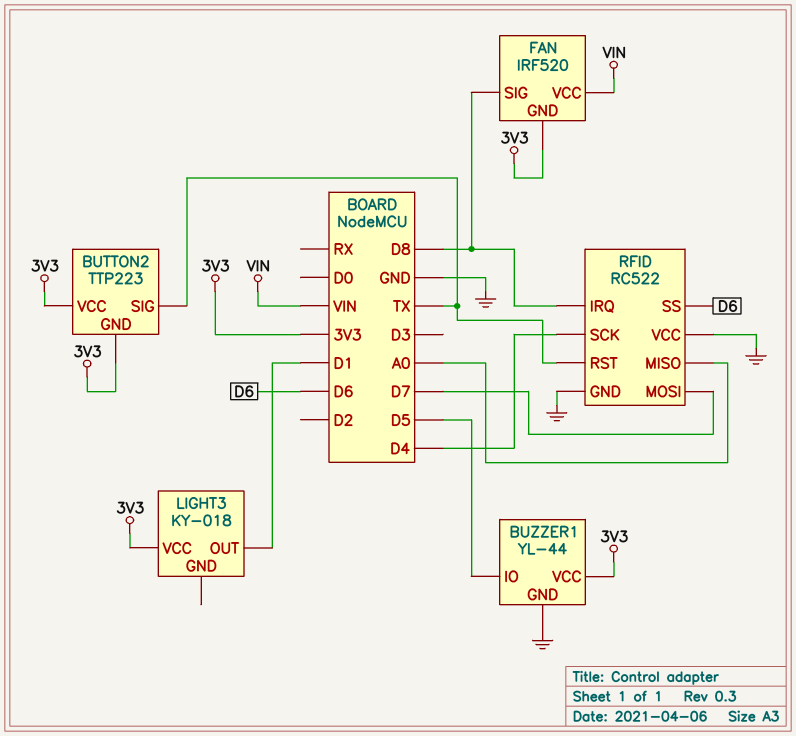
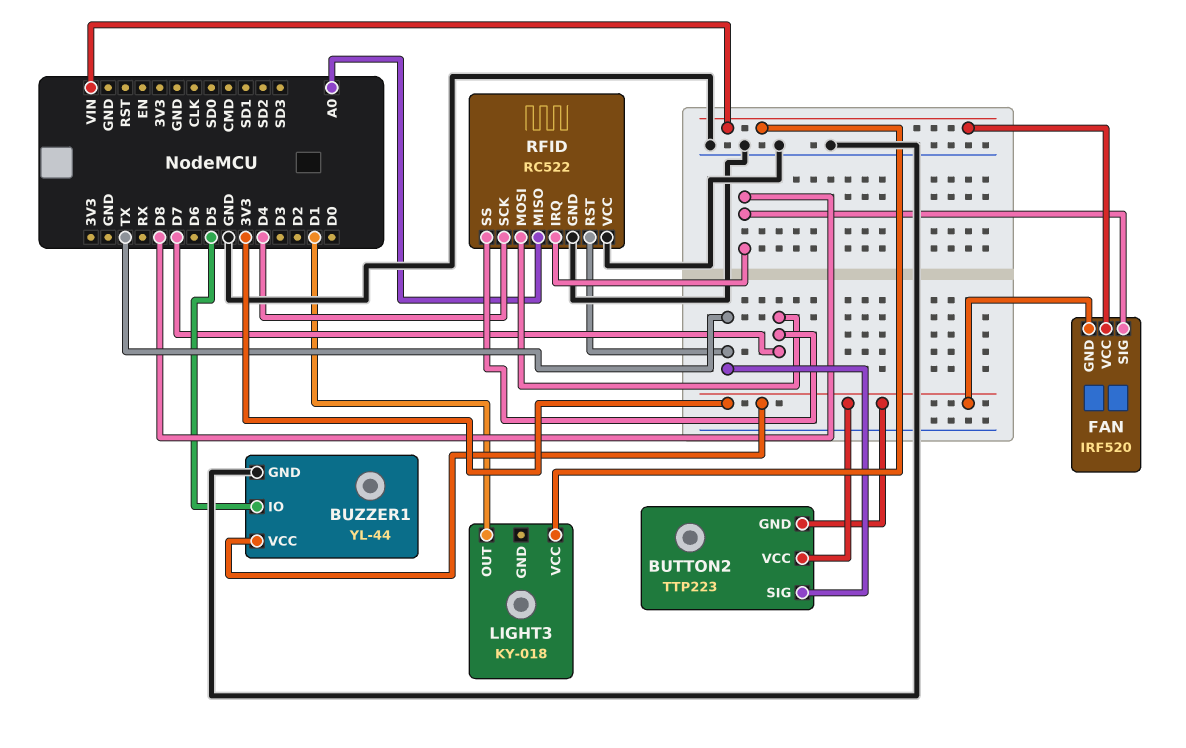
LIGHT3 pin VCC: 3V3 -> VIN
RFID pin SS: D6 -> D7

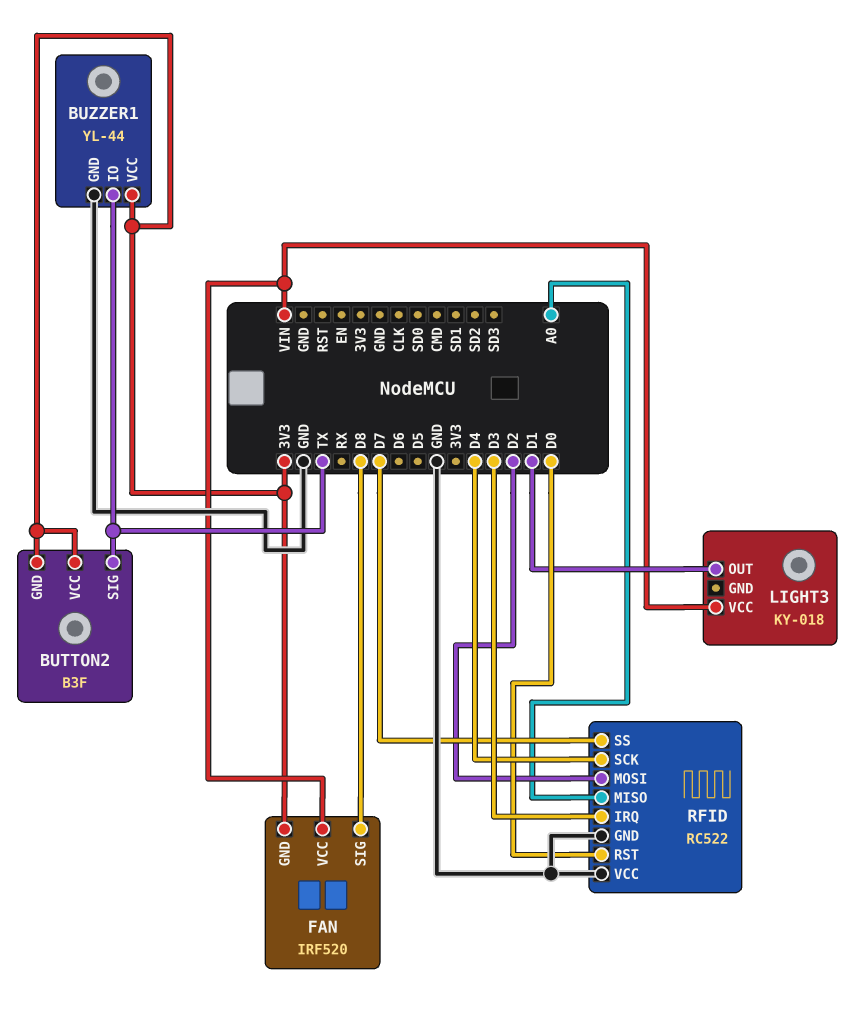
BUTTON2: TTP223 -> B3F
BUZZER1 pin IO: D5 -> TX
RFID pin IRQ: D8 -> D3
RFID pin MOSI: D7 -> D2
RFID pin RST: TX -> D0

